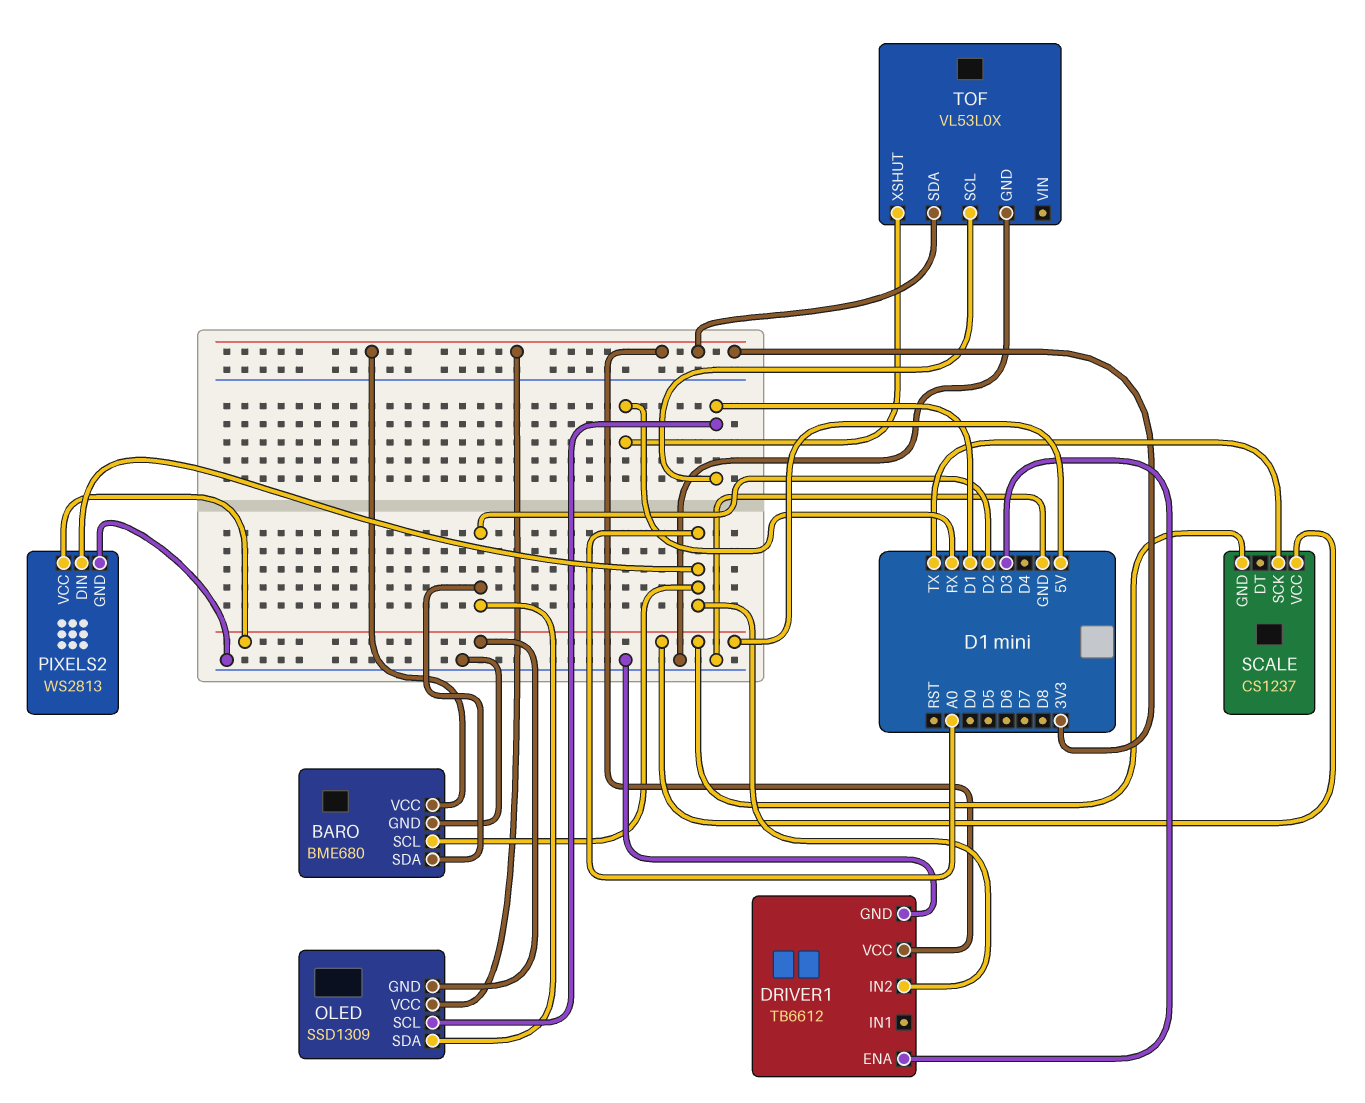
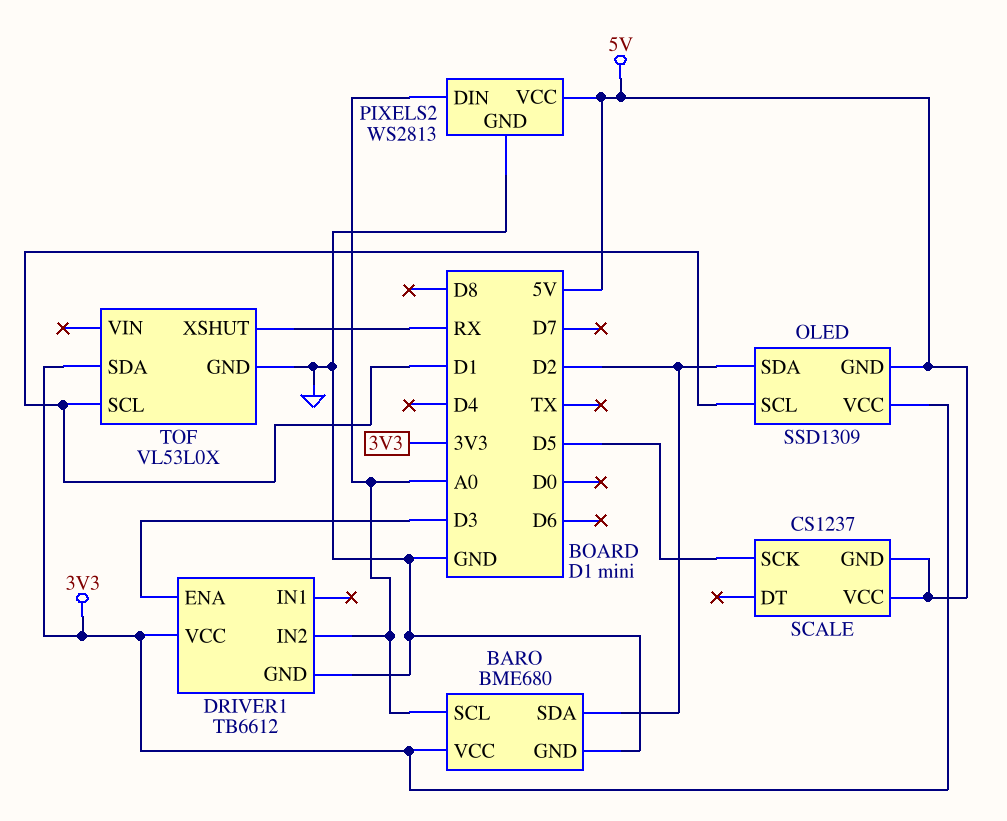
SCALE pin SCK: TX -> D5

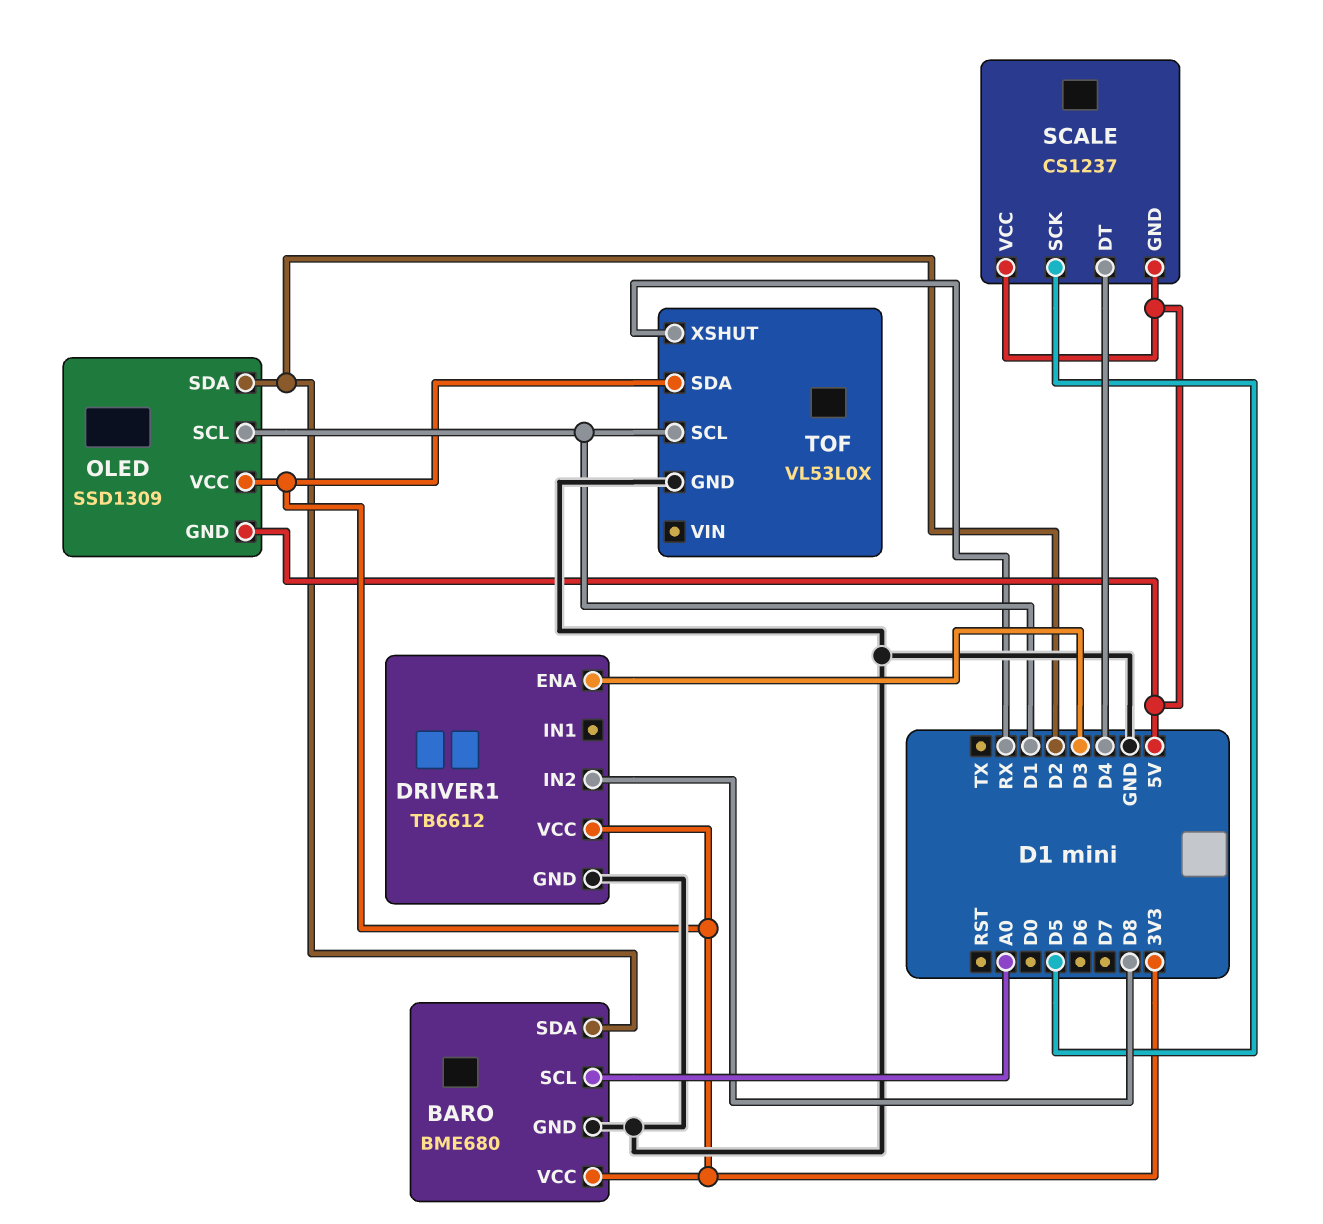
DRIVER1 pin IN2: A0 -> D8
PIXELS2: WS2813 -> none
PIXELS2 pin DIN: A0 -> none
PIXELS2 pin GND: GND -> none
PIXELS2 pin VCC: 5V -> none
SCALE pin DT: none -> D4

